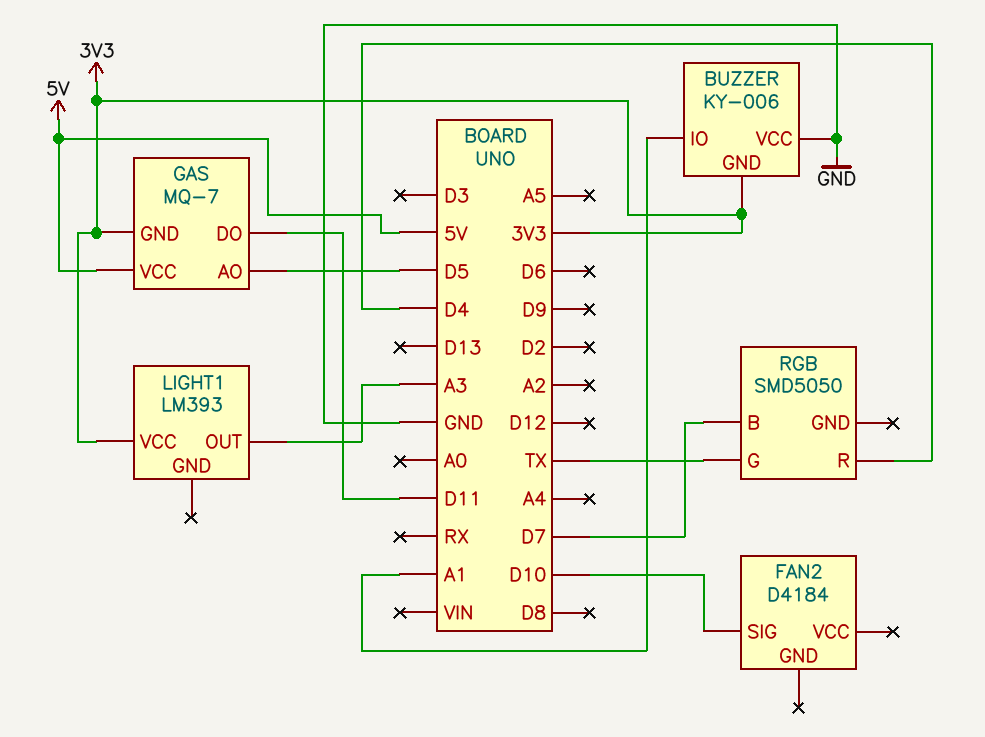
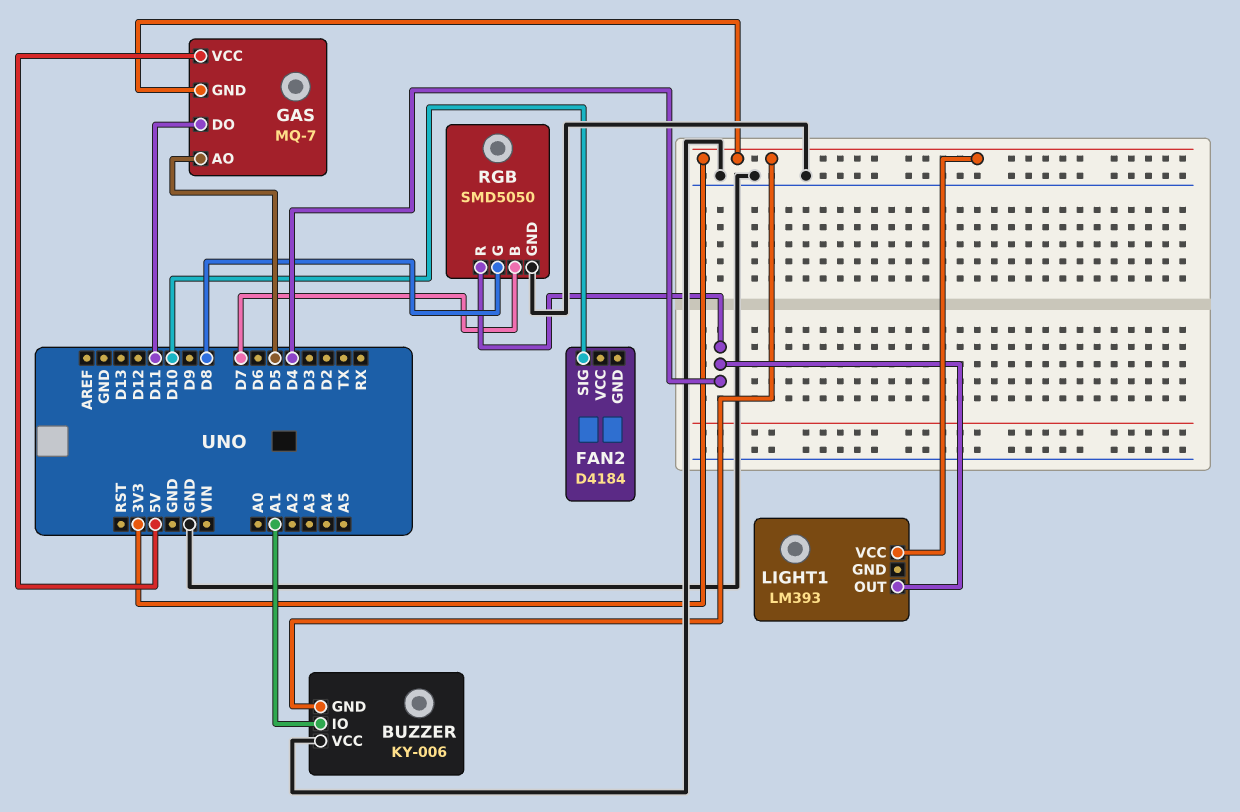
LIGHT1 pin OUT: A3 -> D4
RGB pin G: TX -> D8
RGB pin GND: none -> GND

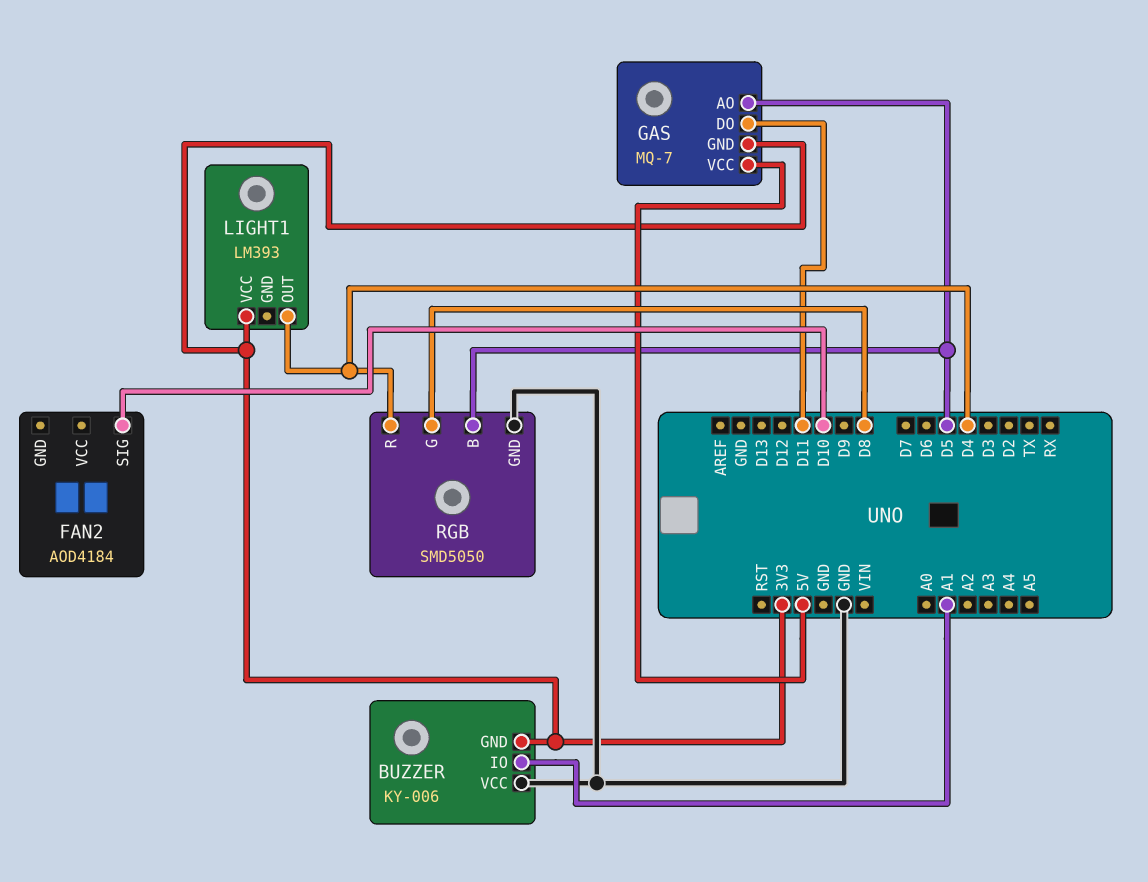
FAN2: D4184 -> AOD4184
RGB pin B: D7 -> D5

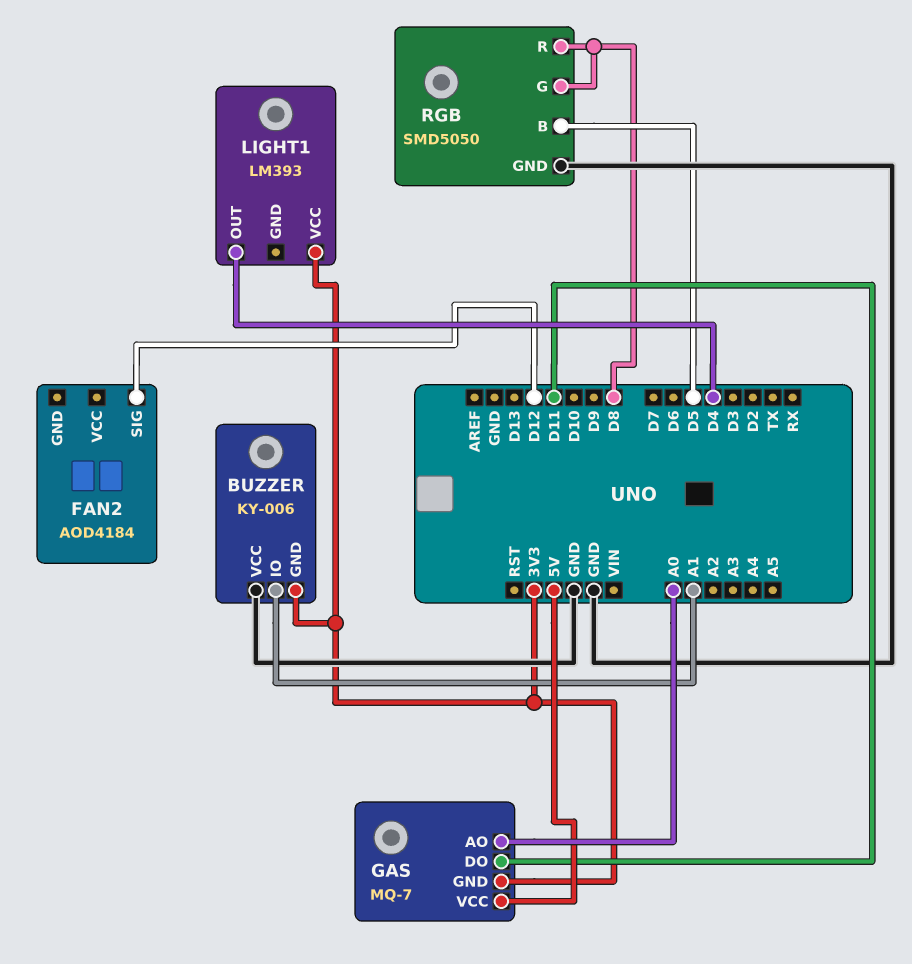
FAN2 pin SIG: D10 -> D12
GAS pin AO: D5 -> A0
RGB pin R: D4 -> D8

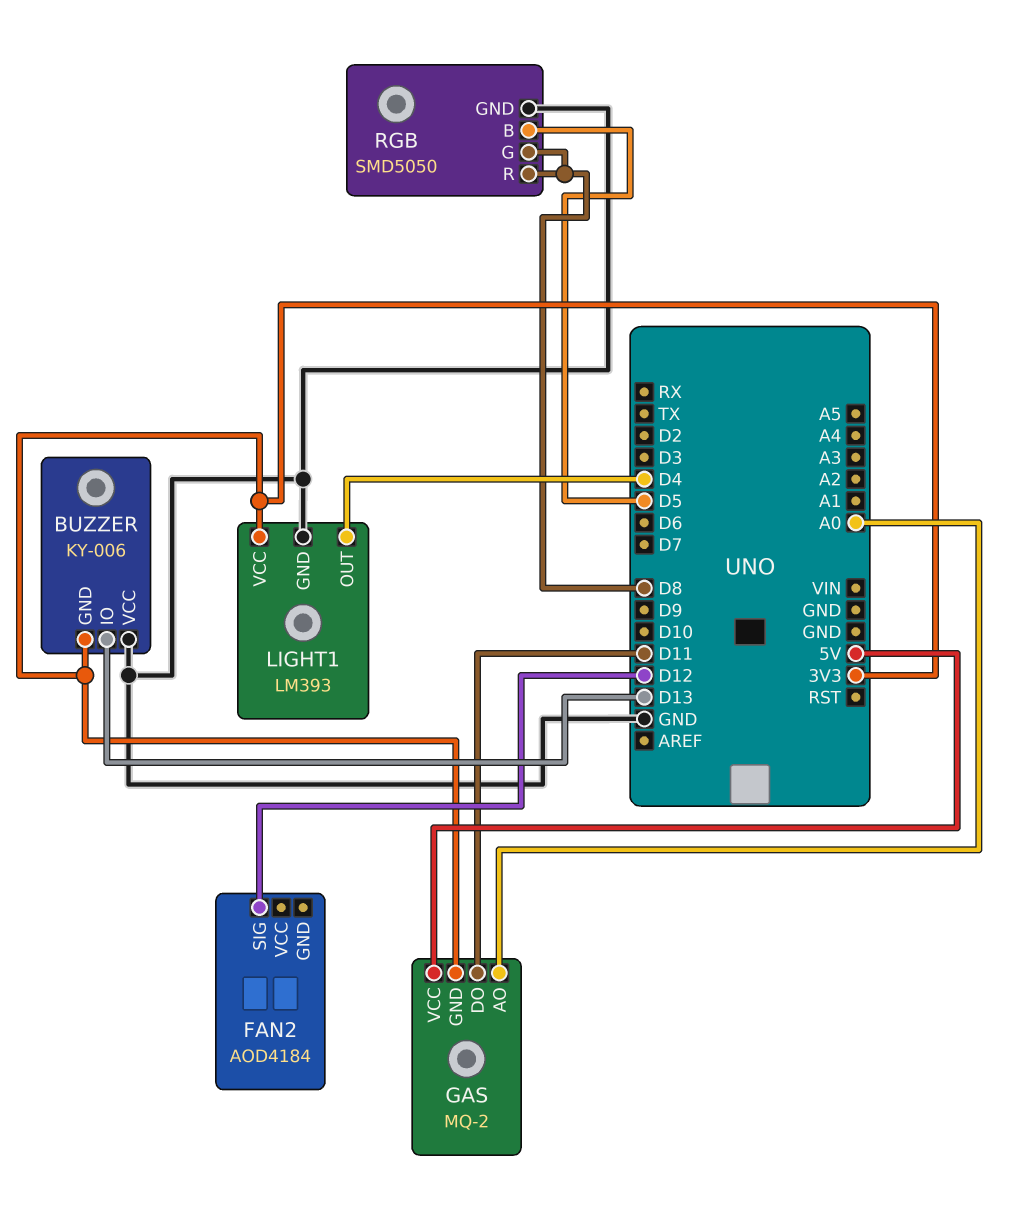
BUZZER pin IO: A1 -> D13
GAS: MQ-7 -> MQ-2
LIGHT1 pin GND: none -> GND

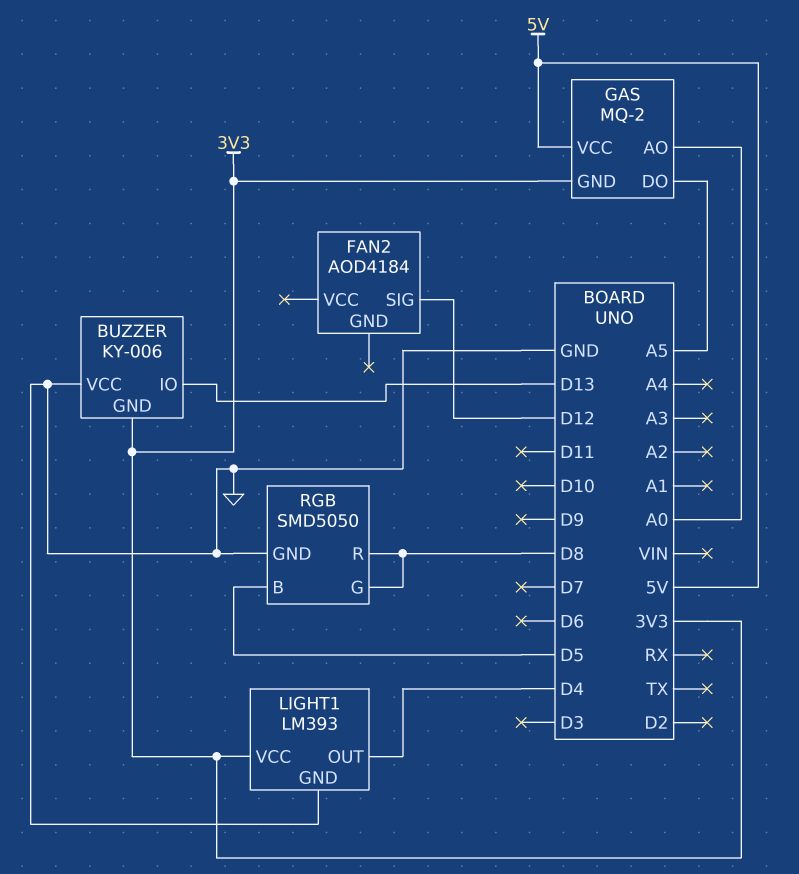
GAS pin DO: D11 -> A5

